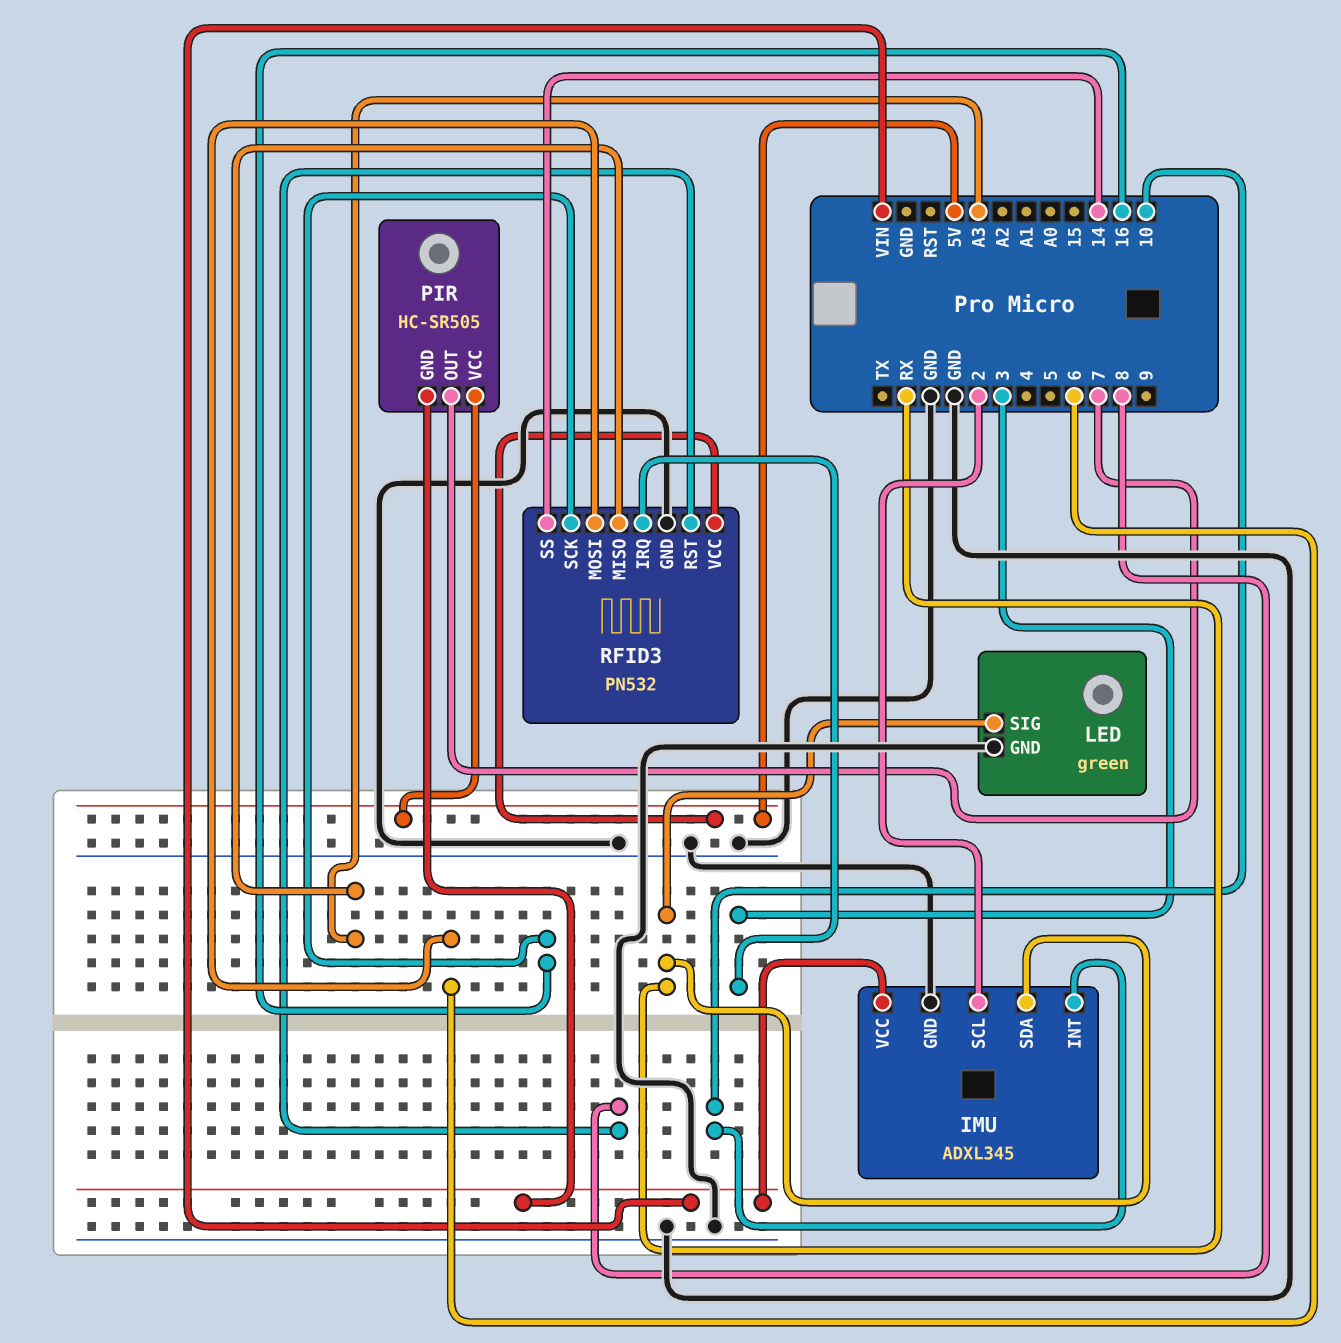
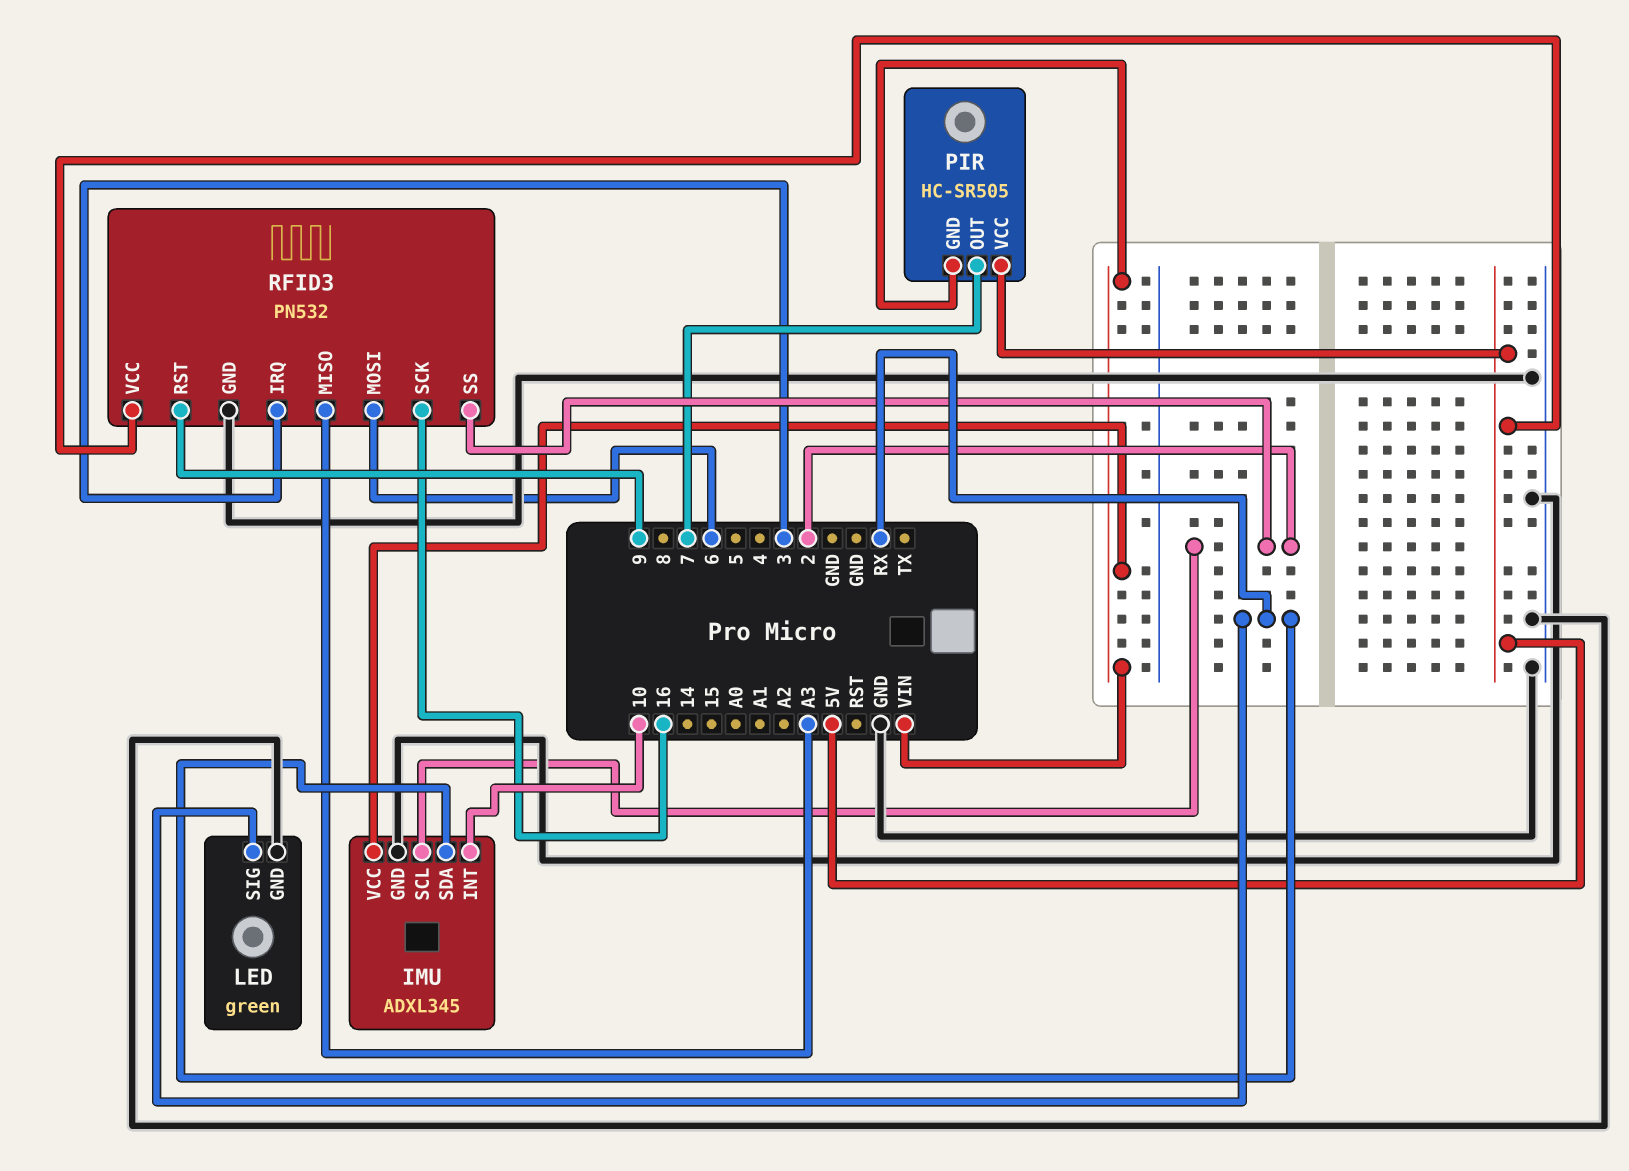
RFID3 pin RST: 8 -> 9
RFID3 pin SS: 14 -> 2

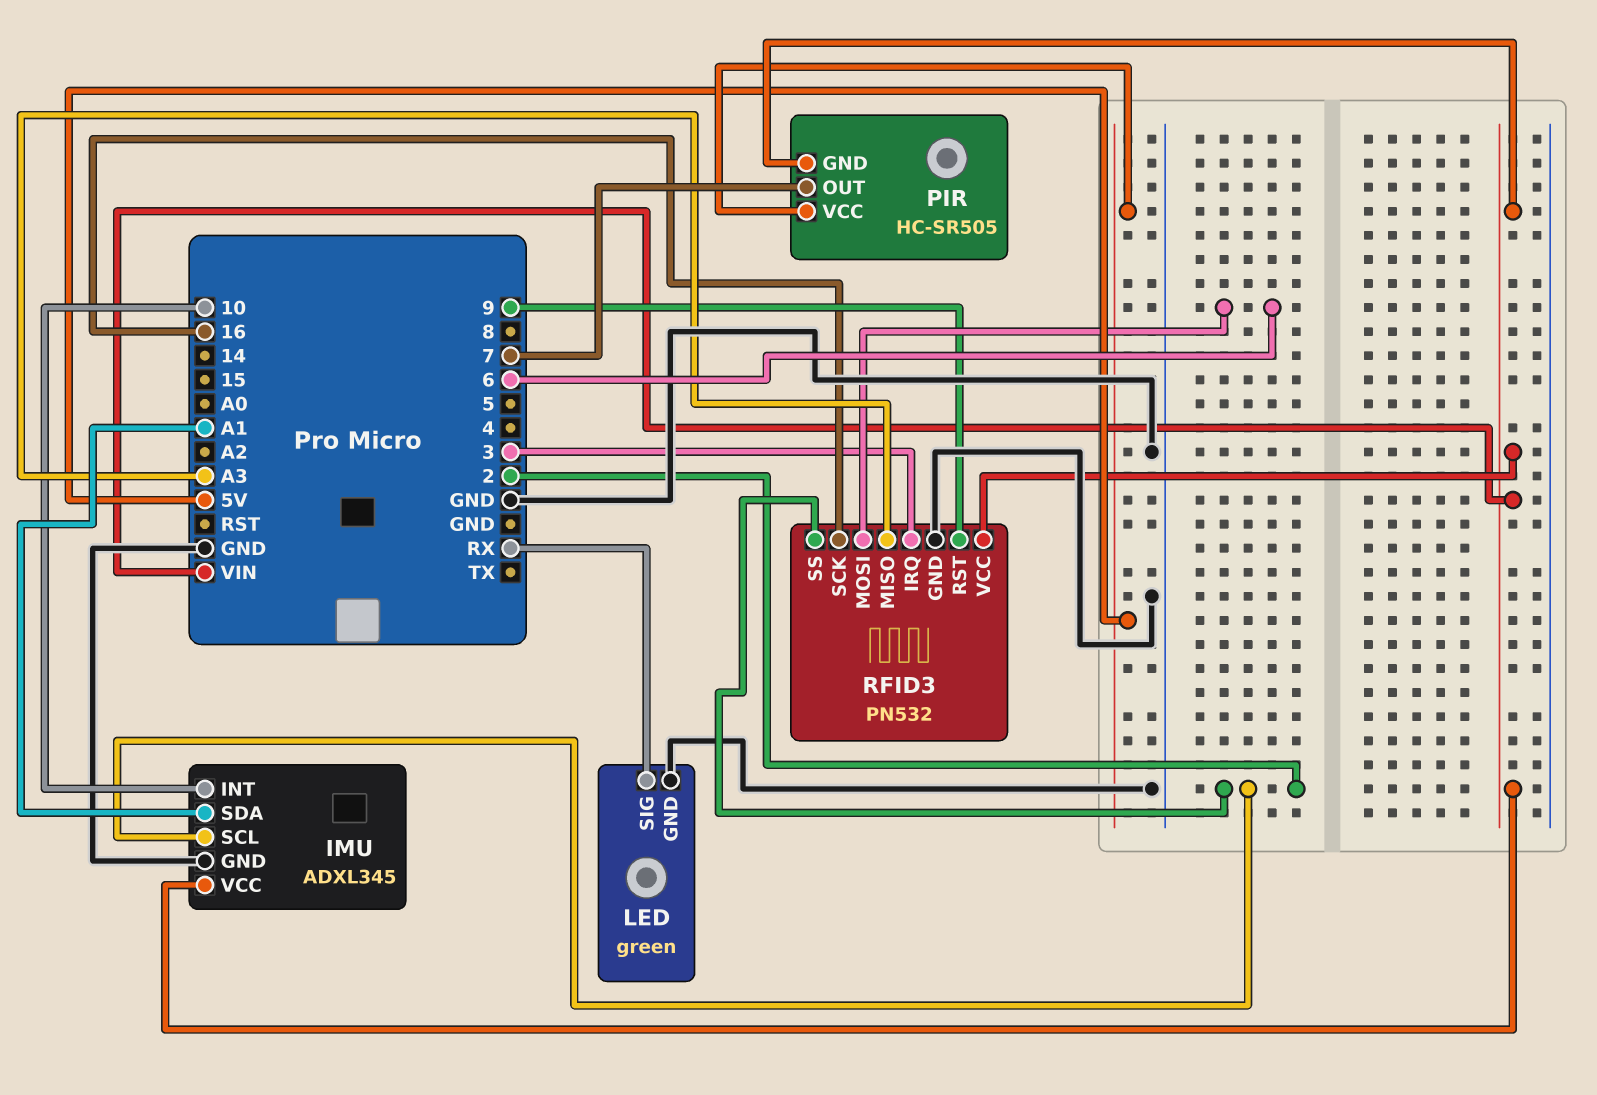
IMU pin SDA: RX -> A1
RFID3 pin VCC: 5V -> VIN

